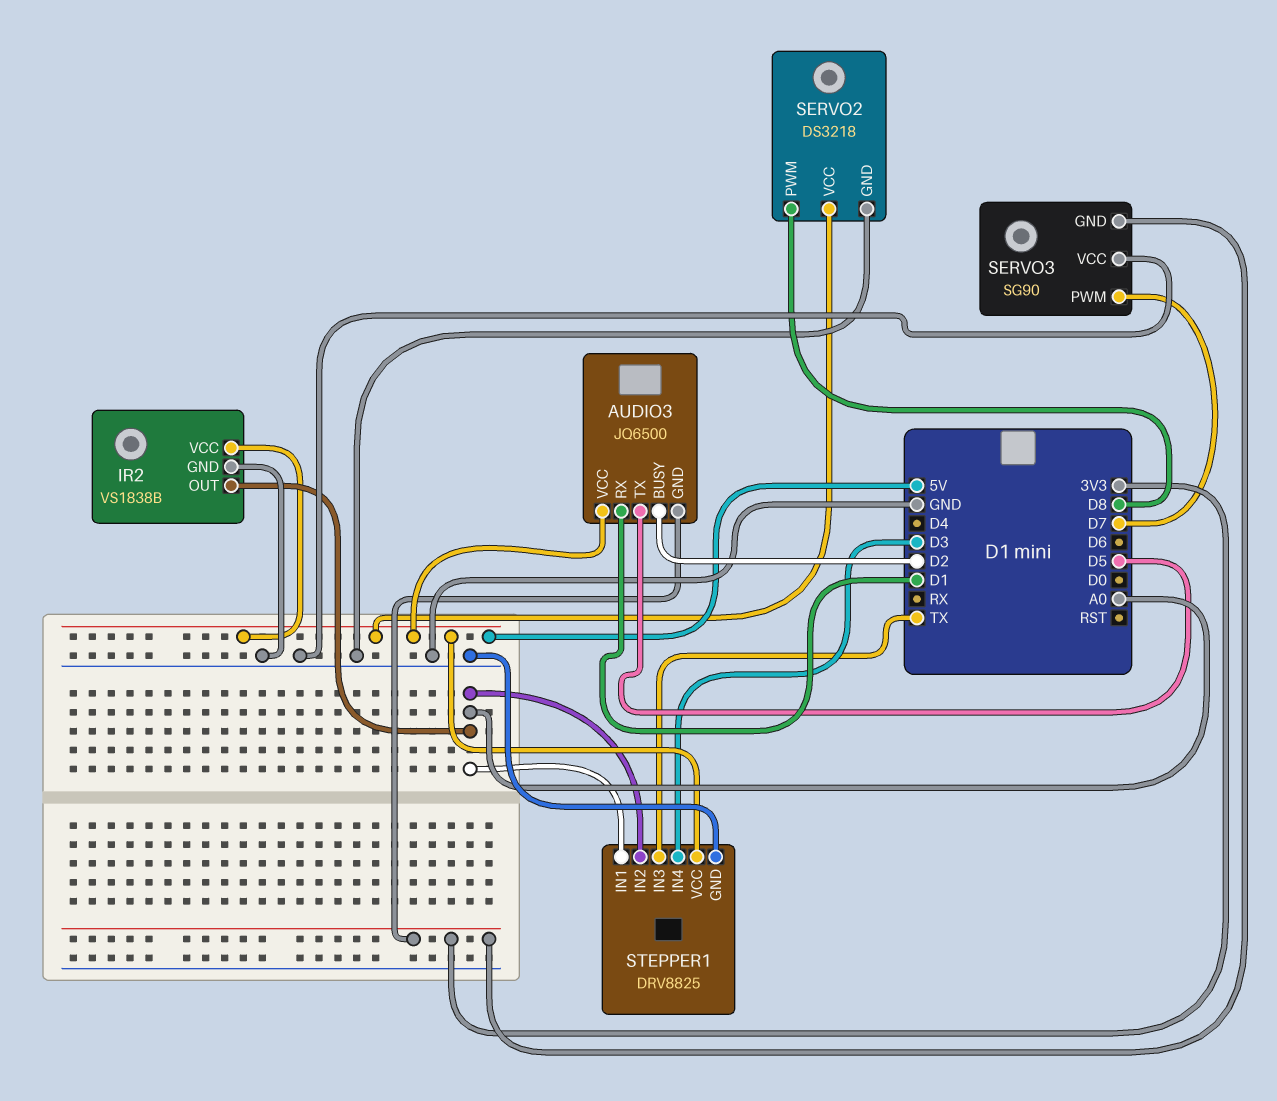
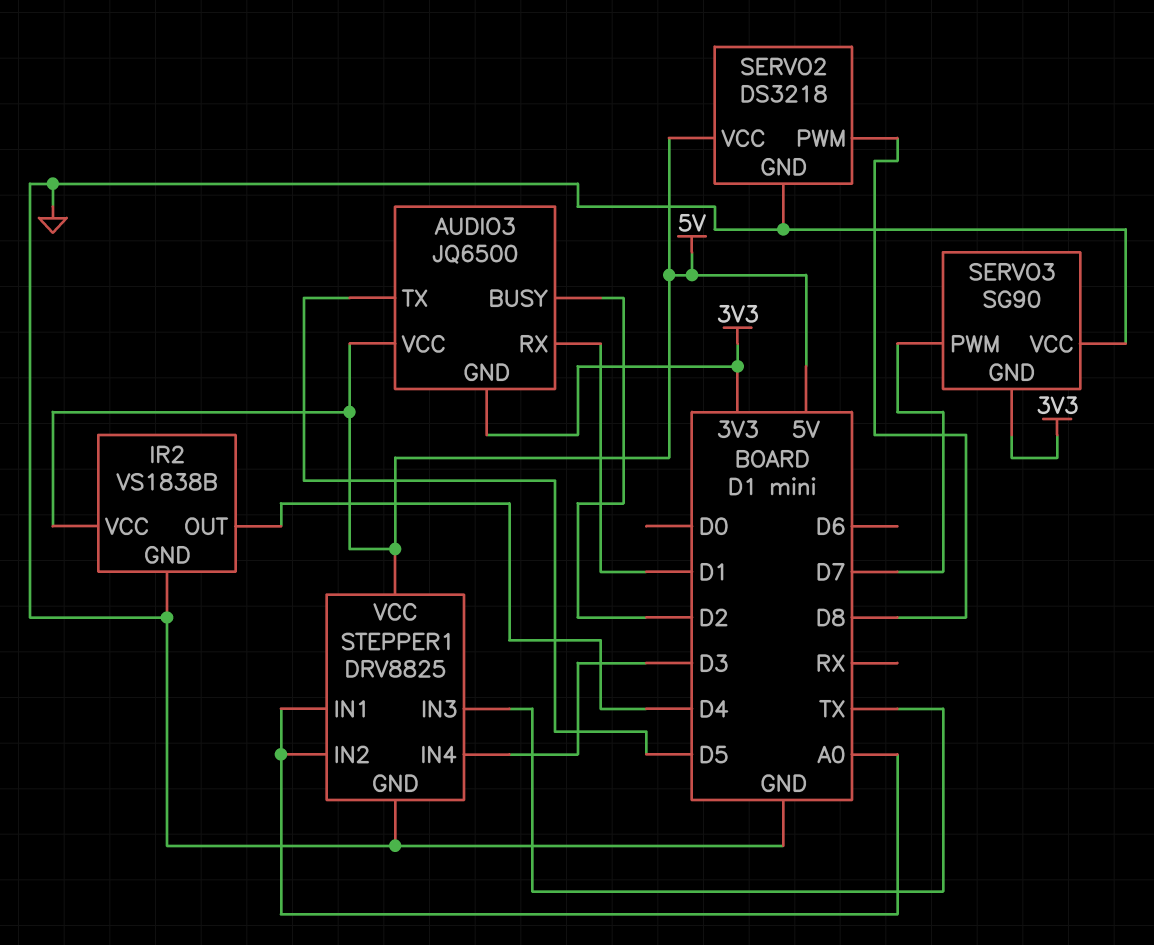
IR2 pin OUT: A0 -> D4

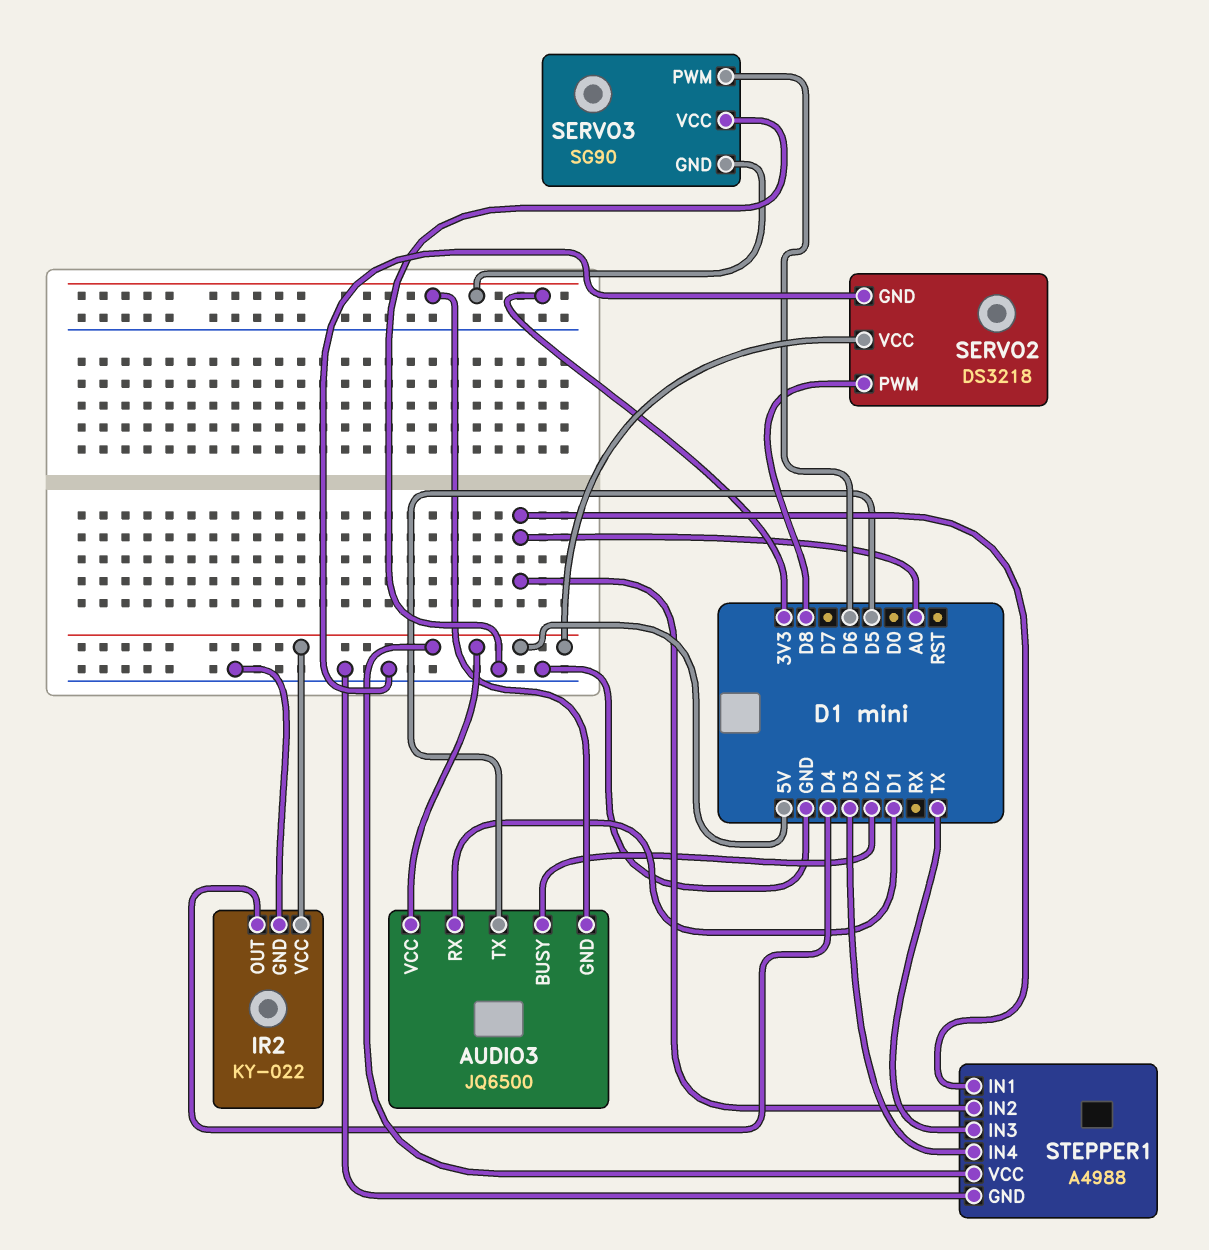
IR2: VS1838B -> KY-022
SERVO3 pin PWM: D7 -> D6
STEPPER1: DRV8825 -> A4988

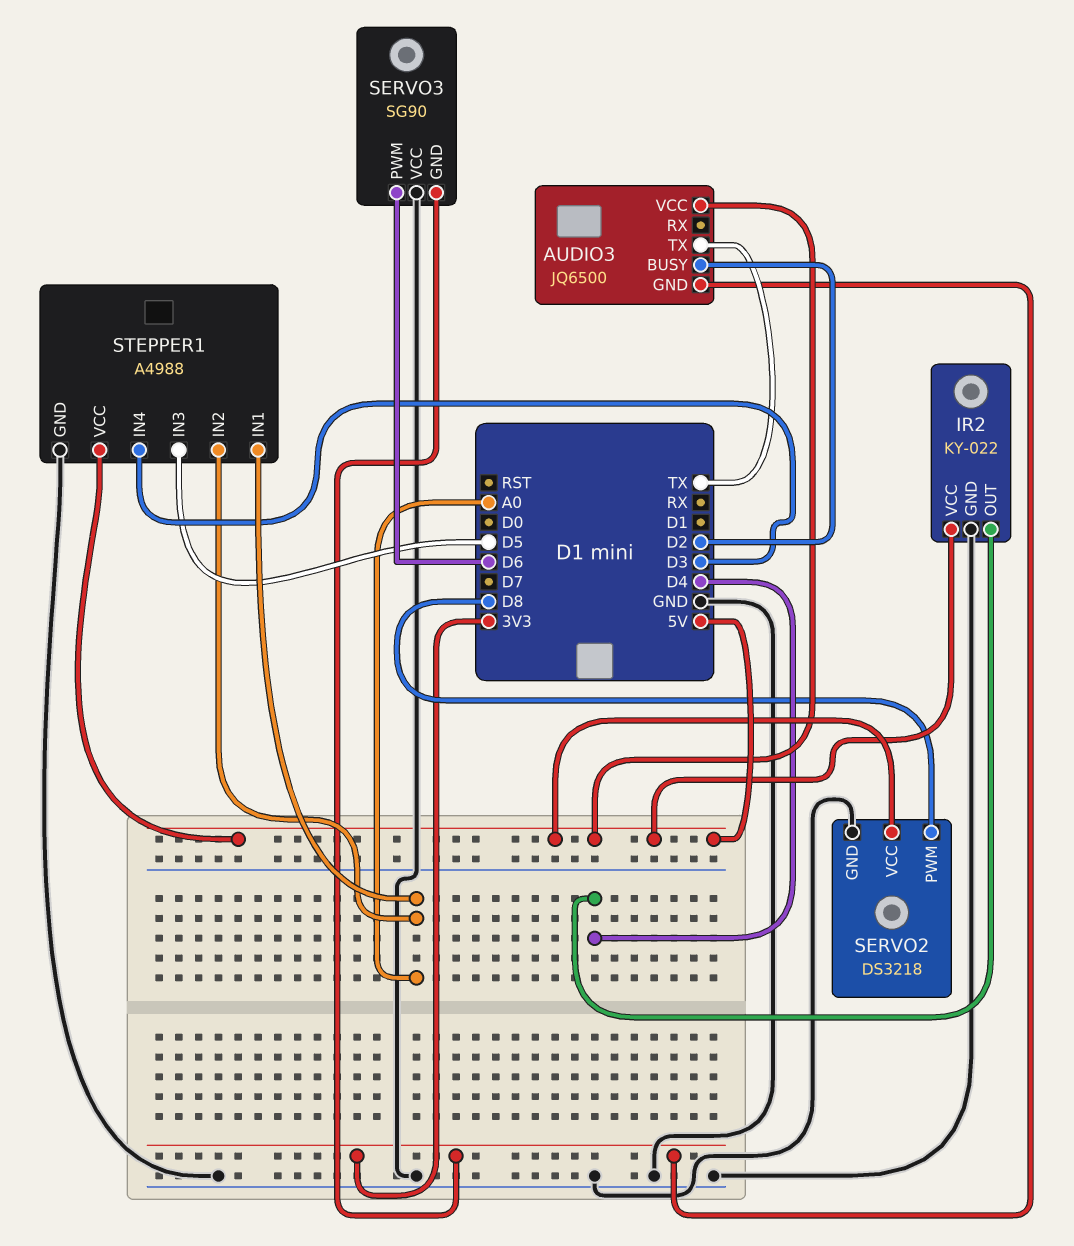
AUDIO3 pin RX: D1 -> none
AUDIO3 pin TX: D5 -> TX
STEPPER1 pin IN3: TX -> D5

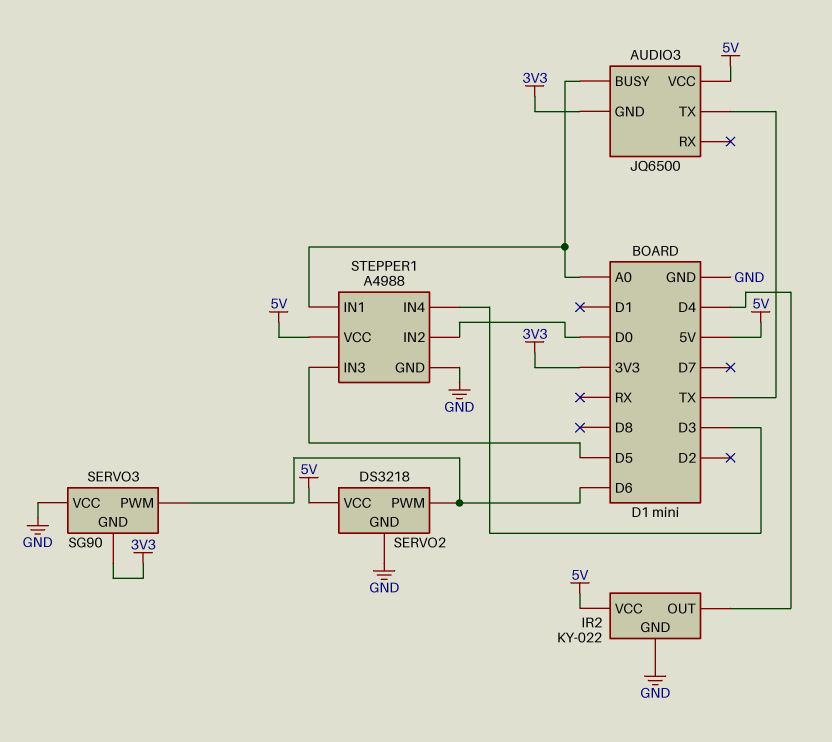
AUDIO3 pin BUSY: D2 -> A0
SERVO2 pin PWM: D8 -> D6
STEPPER1 pin IN2: A0 -> D0

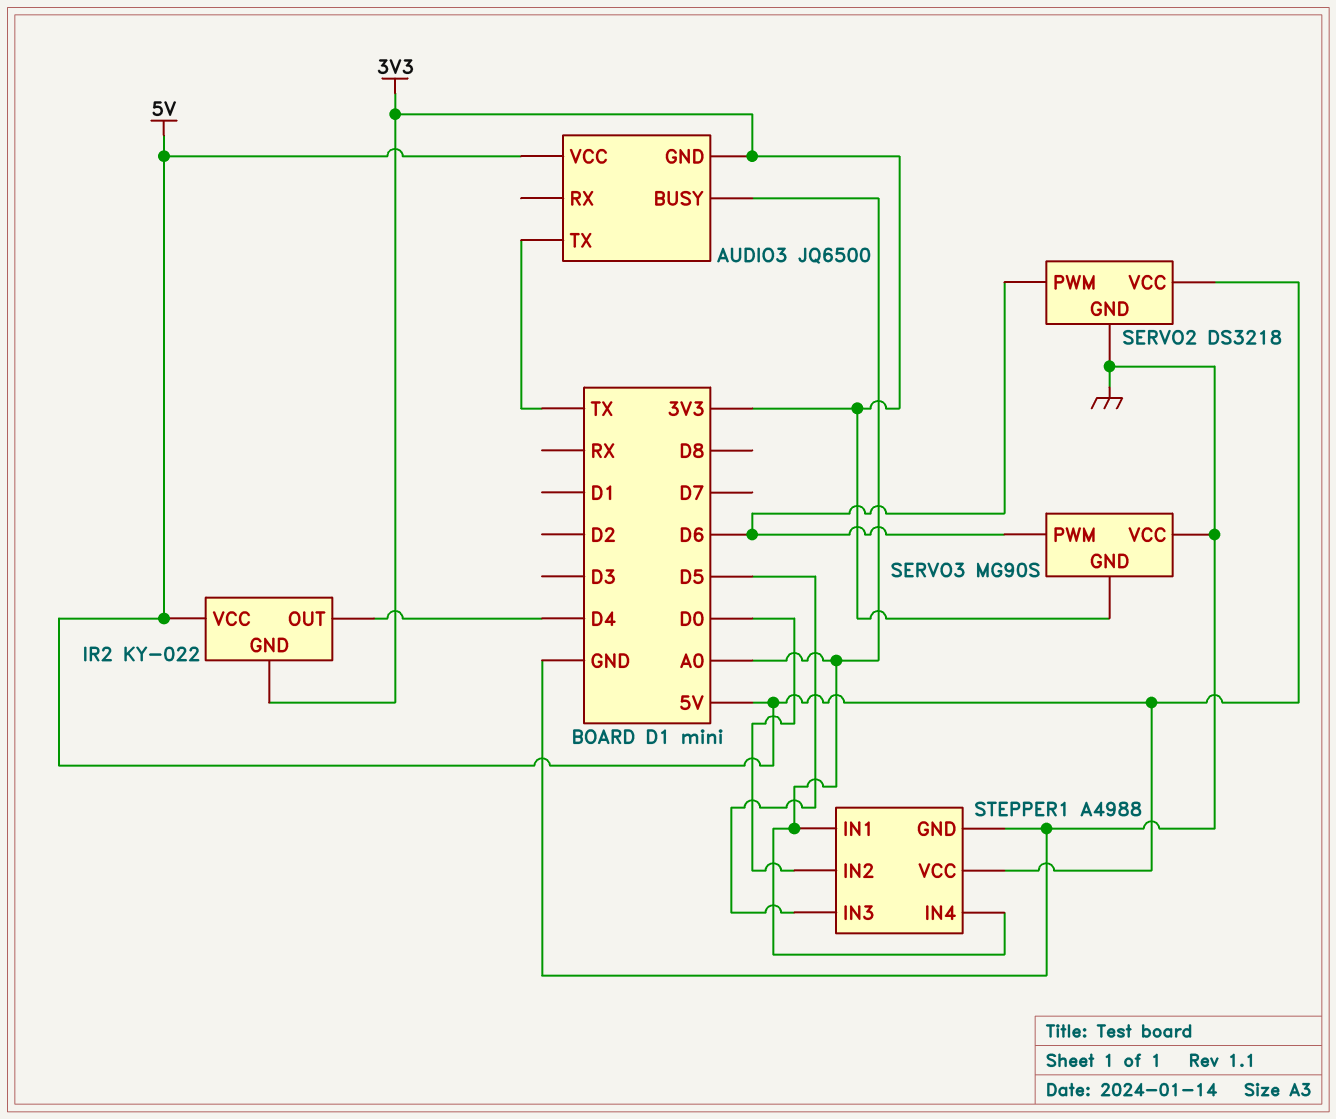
IR2 pin GND: GND -> 3V3
SERVO3: SG90 -> MG90S
STEPPER1 pin IN4: D3 -> A0

